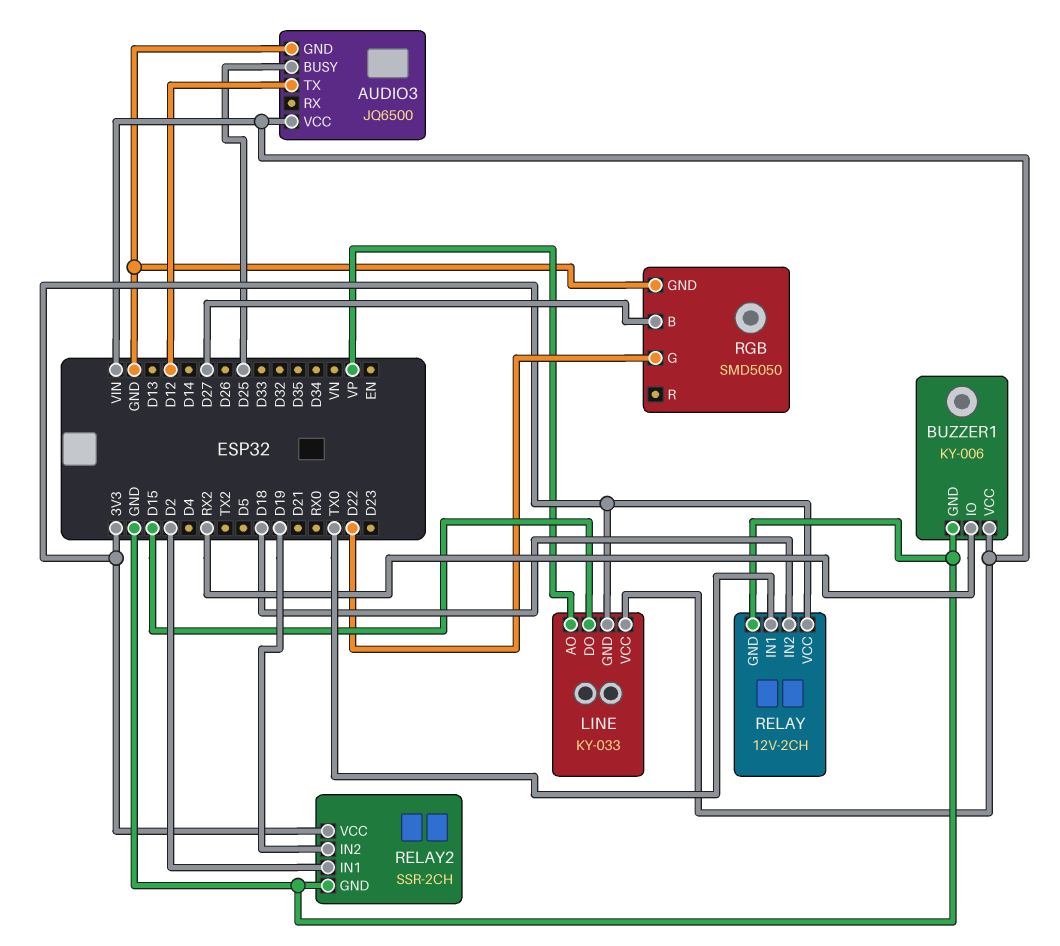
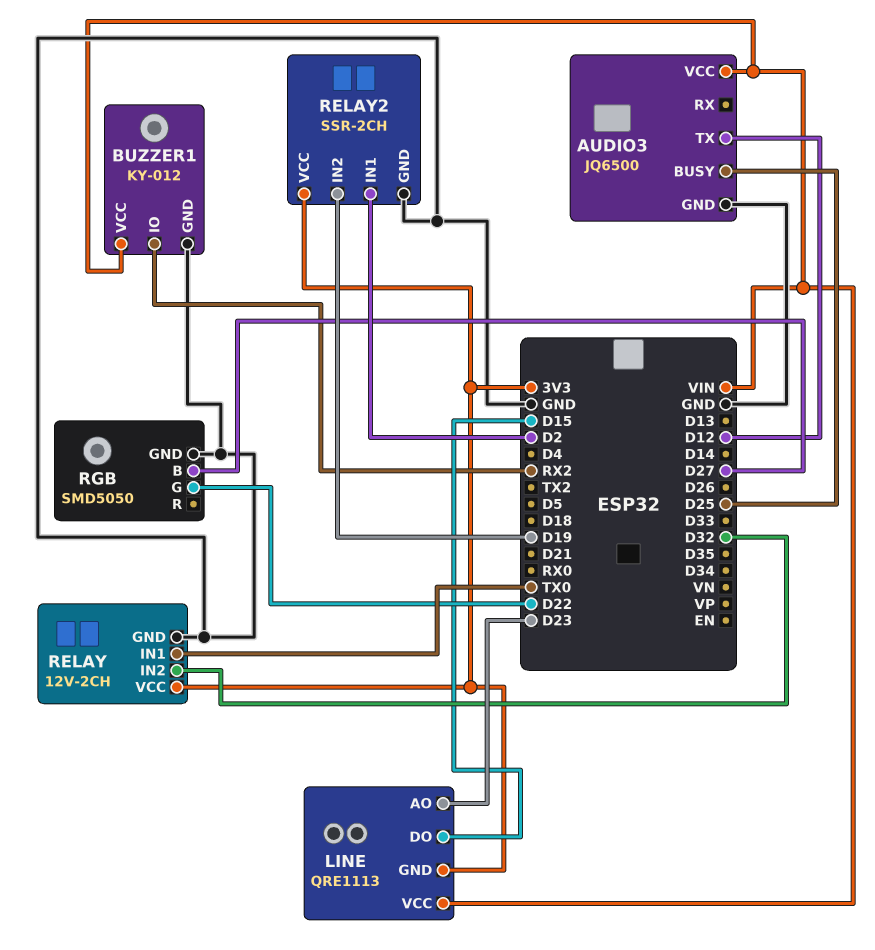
BUZZER1: KY-006 -> KY-012
LINE: KY-033 -> QRE1113
LINE pin AO: VP -> D23
RELAY pin IN2: D18 -> D32

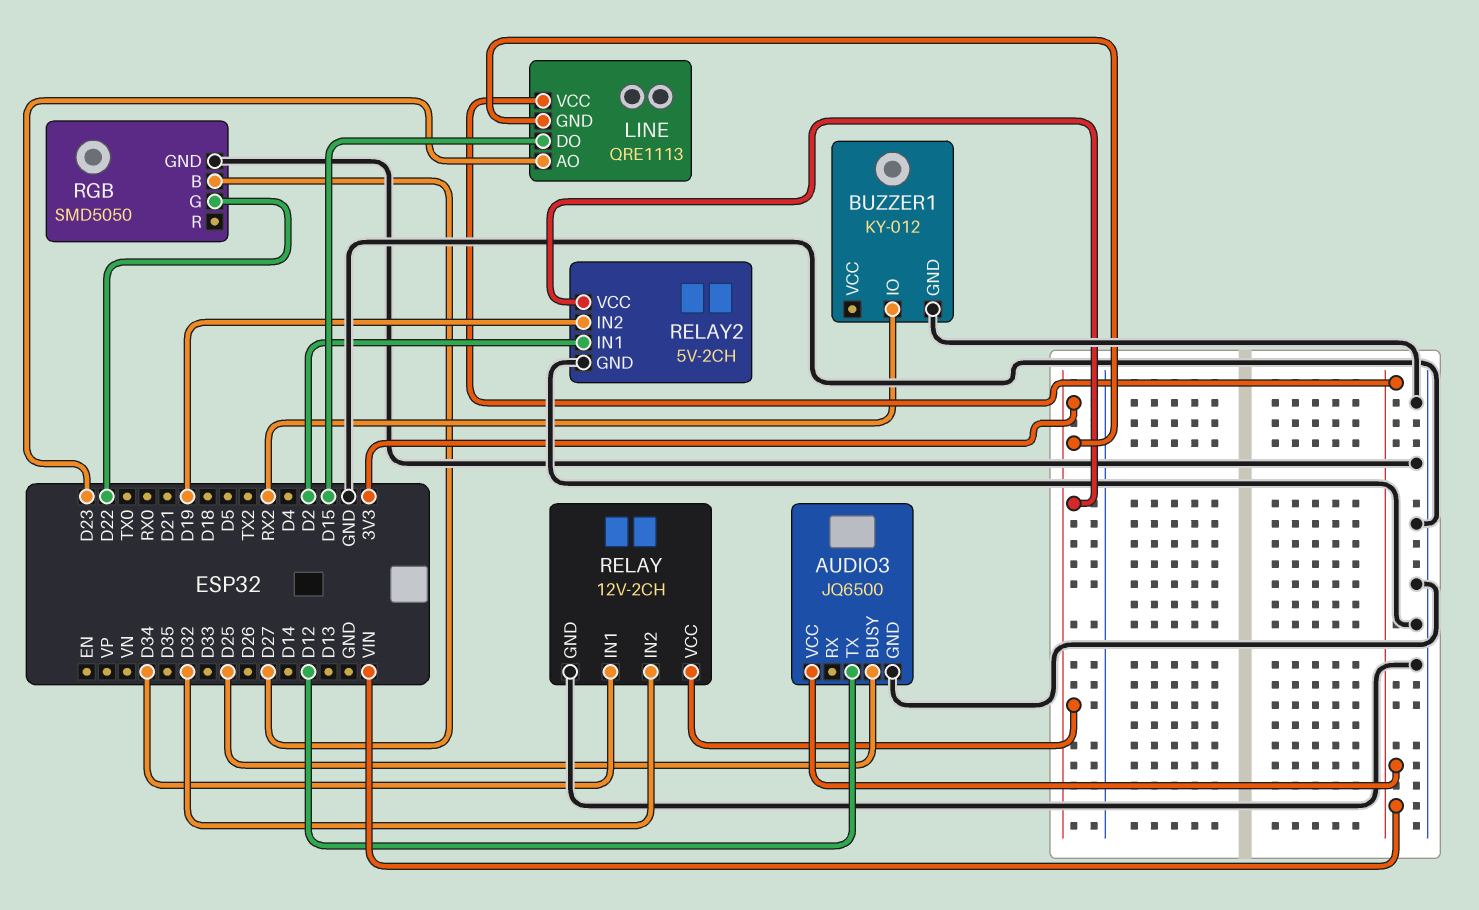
BUZZER1 pin VCC: VIN -> none
RELAY pin IN1: TX0 -> D34
RELAY2: SSR-2CH -> 5V-2CH

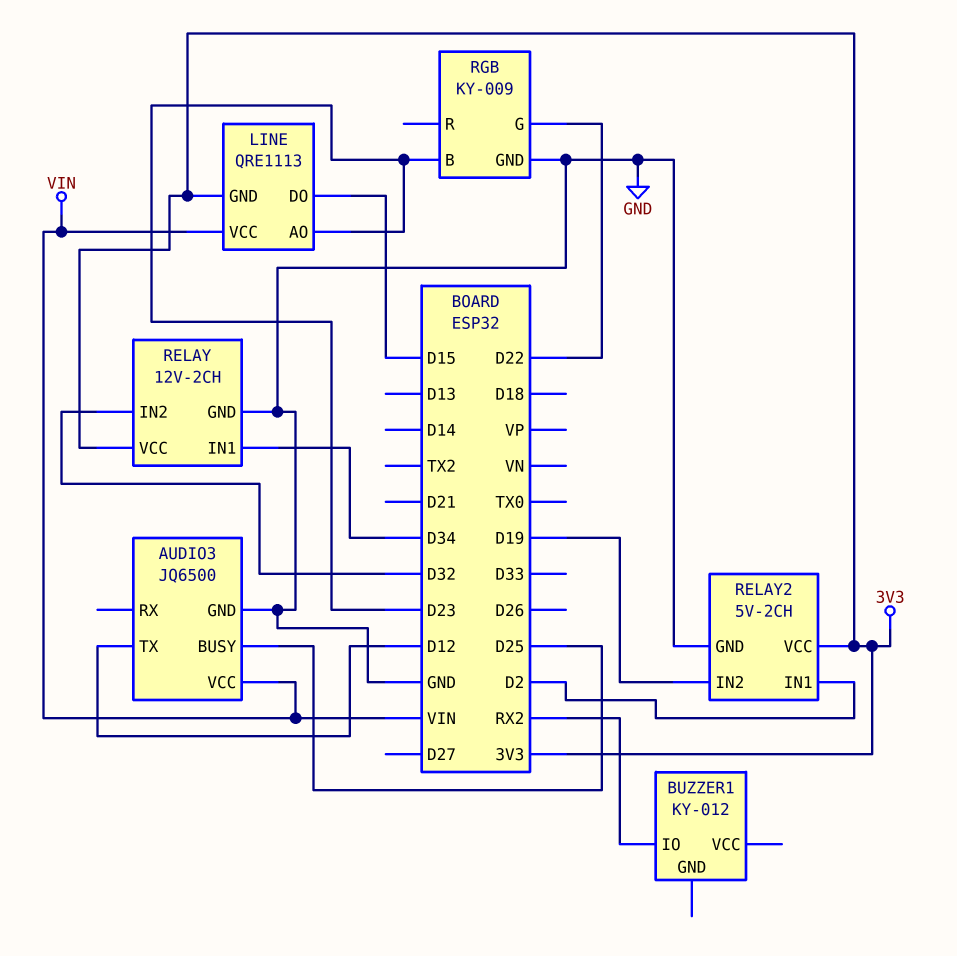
BUZZER1 pin GND: GND -> none
RGB: SMD5050 -> KY-009
RGB pin B: D27 -> D23

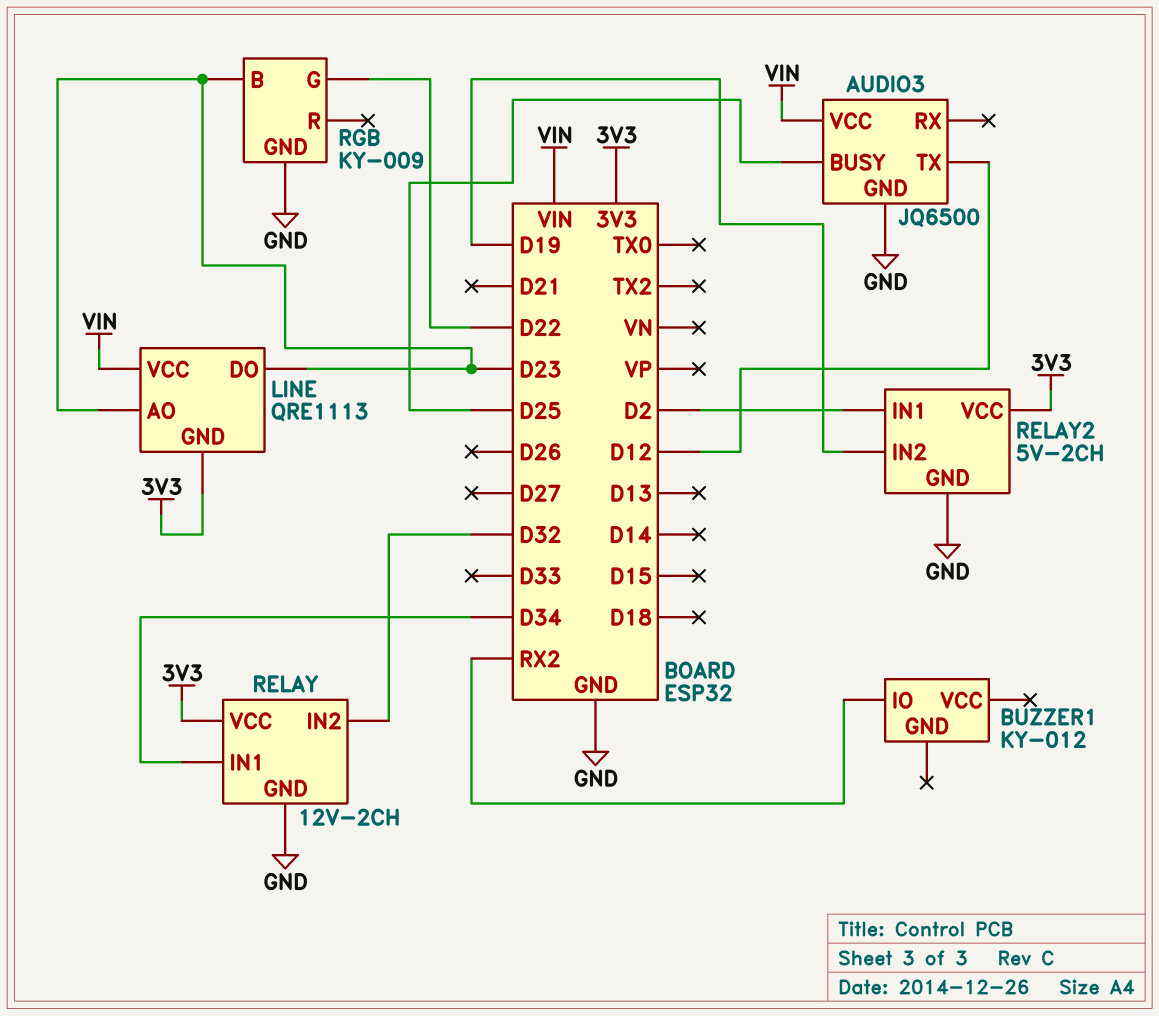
LINE pin DO: D15 -> D23

